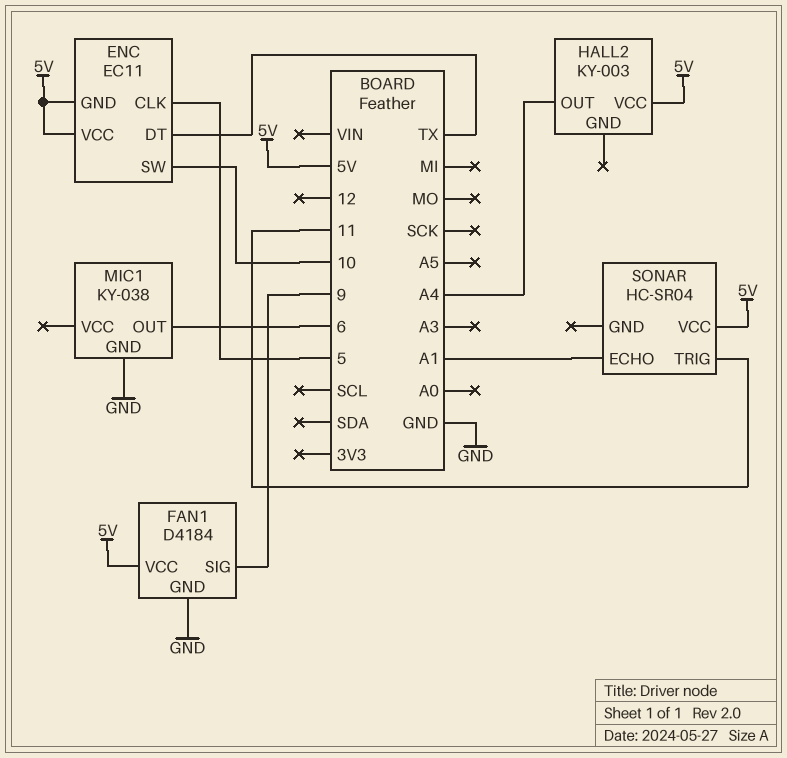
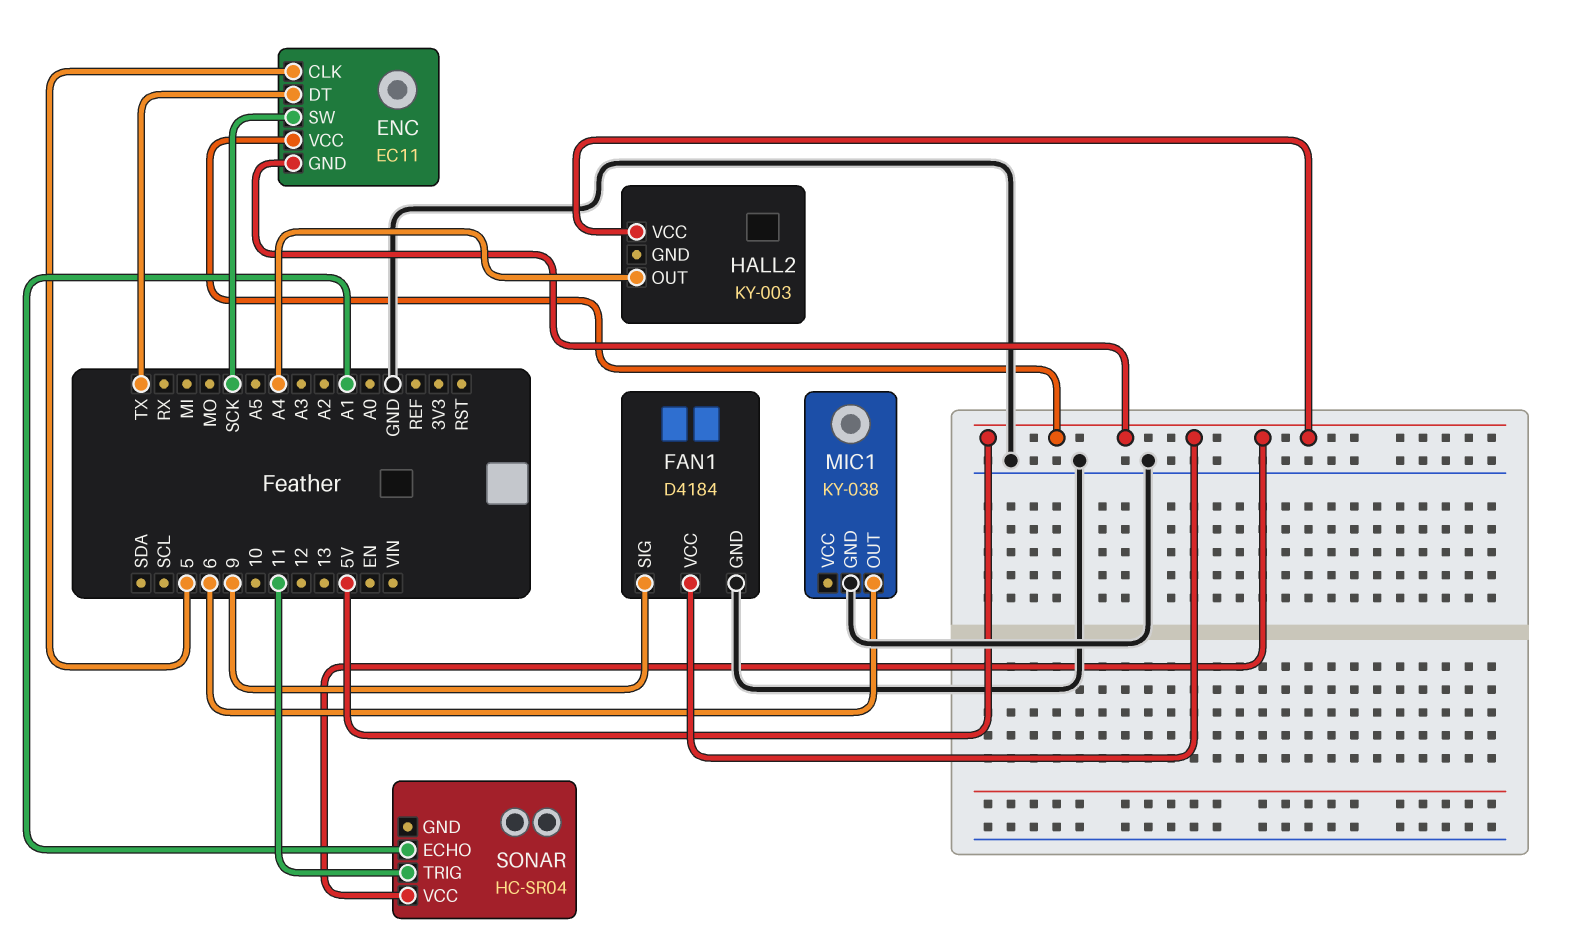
ENC pin SW: 10 -> SCK

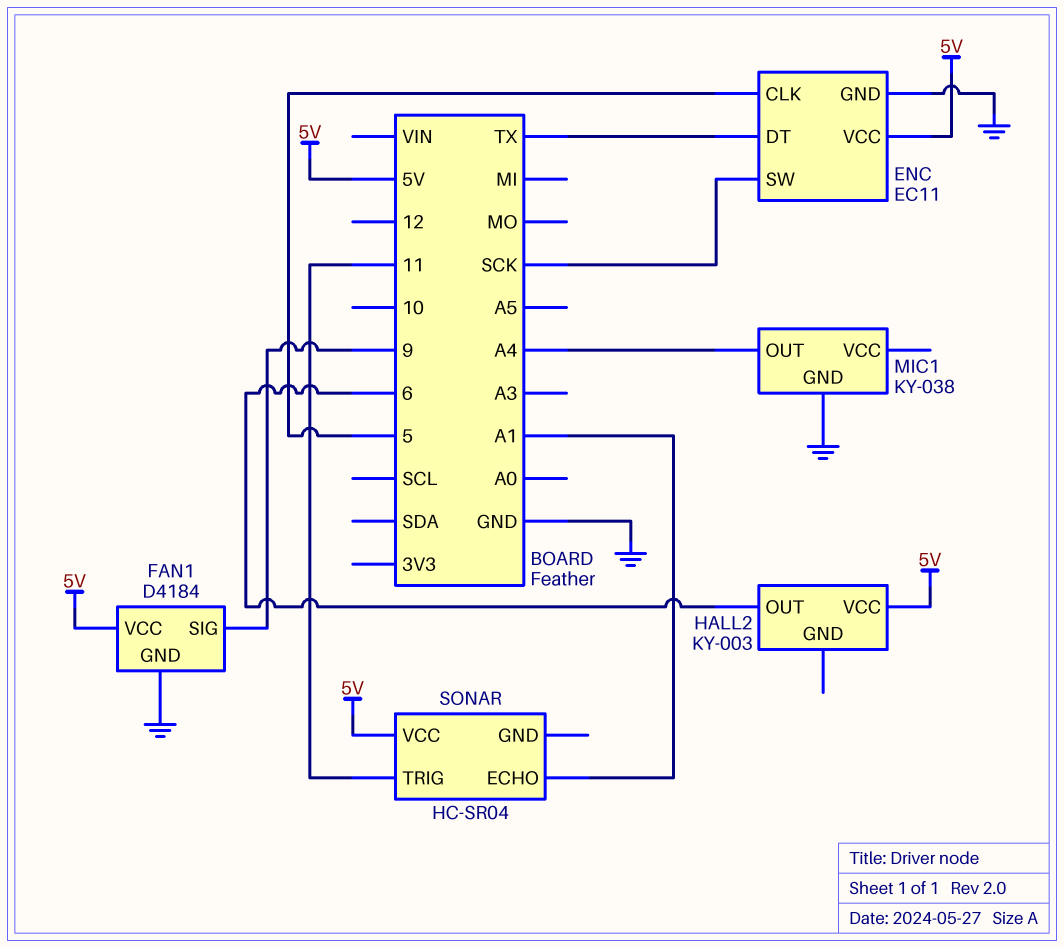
ENC pin GND: 5V -> GND
HALL2 pin OUT: A4 -> 6
MIC1 pin OUT: 6 -> A4

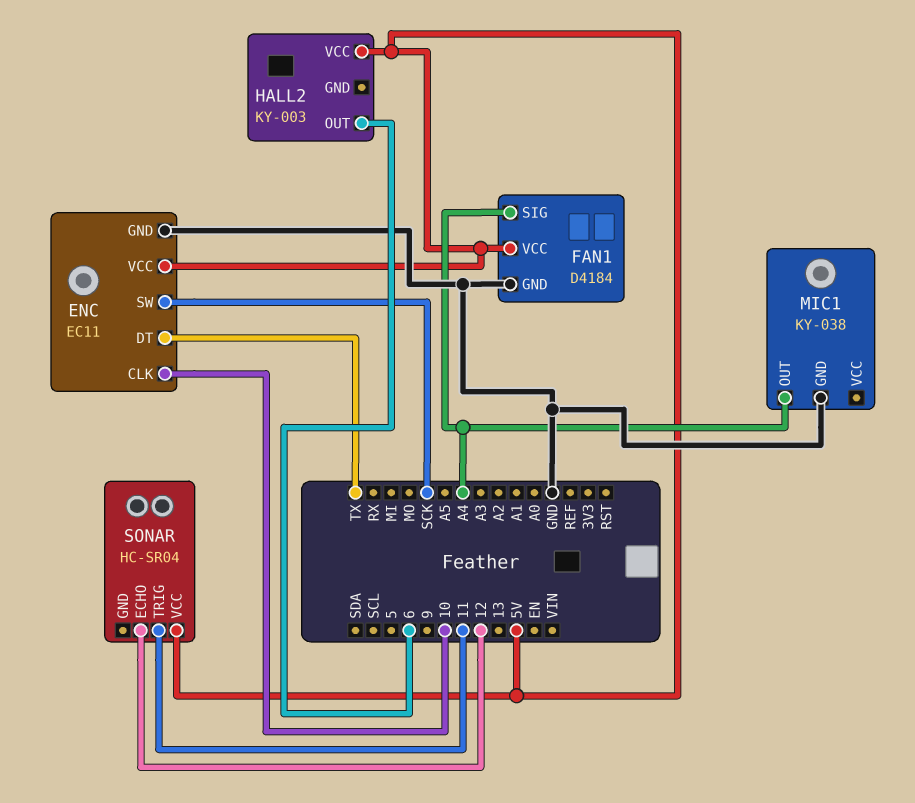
ENC pin CLK: 5 -> 10
FAN1 pin SIG: 9 -> A4
SONAR pin ECHO: A1 -> 12

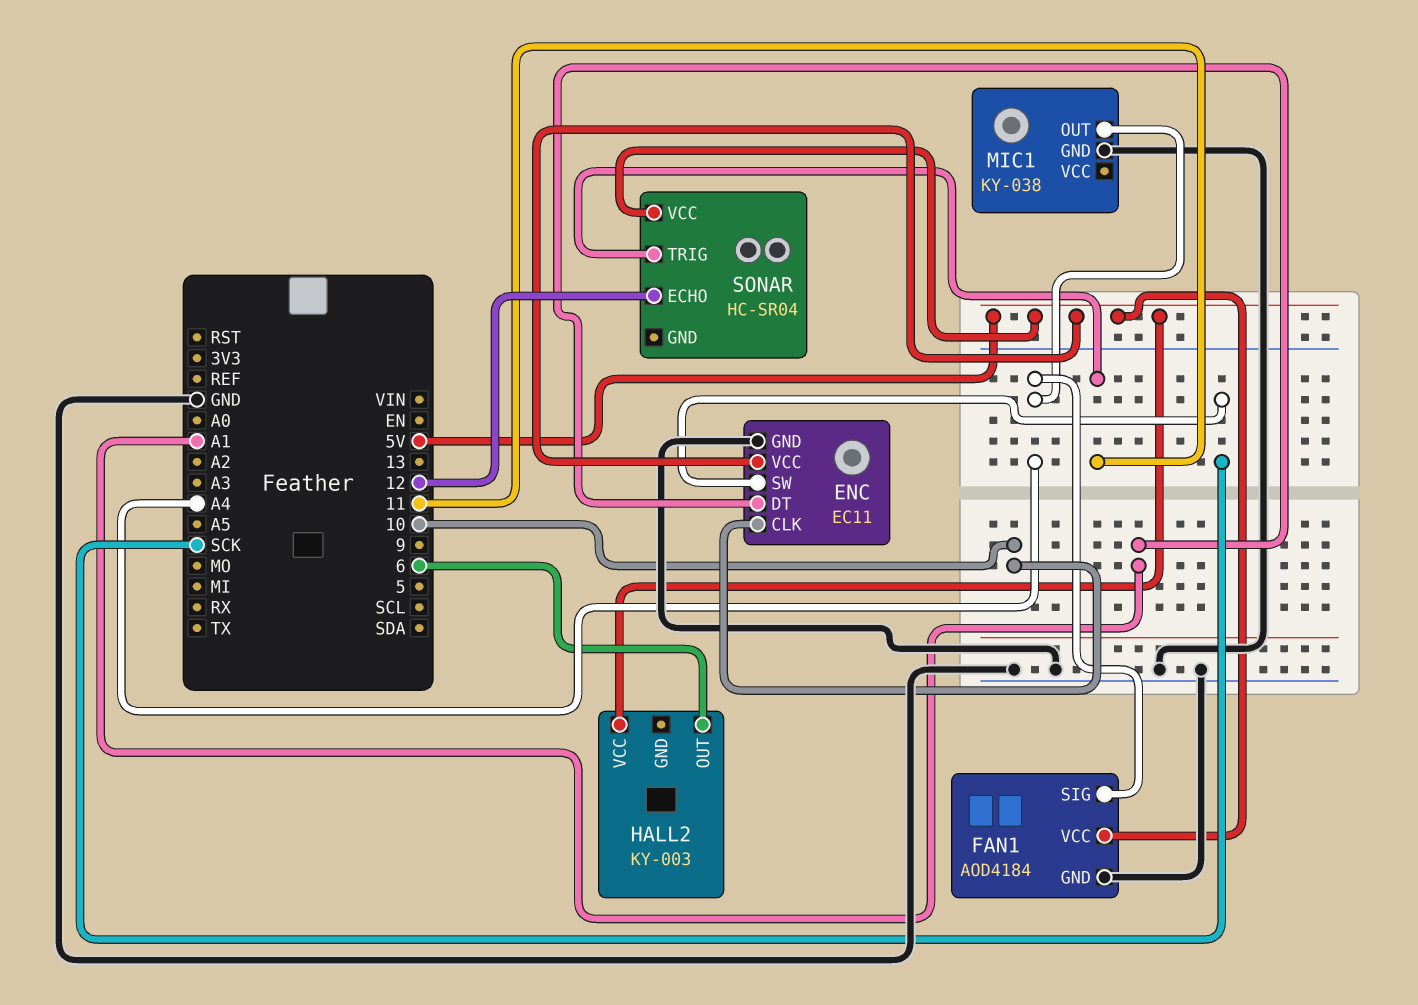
ENC pin DT: TX -> A1
FAN1: D4184 -> AOD4184

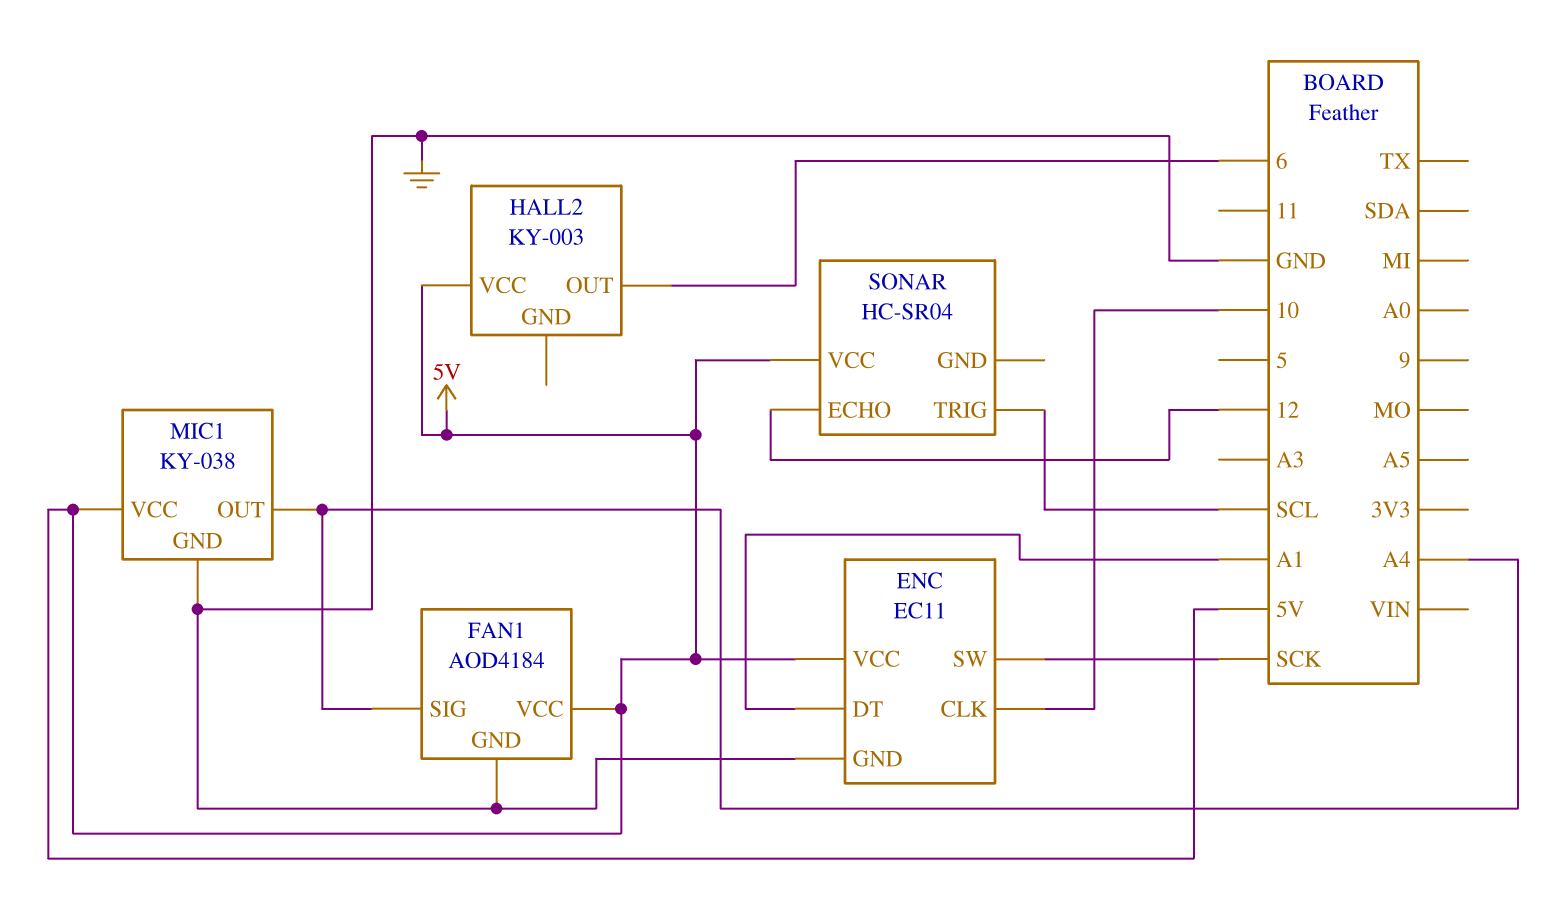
MIC1 pin VCC: none -> 5V
SONAR pin TRIG: 11 -> SCL

